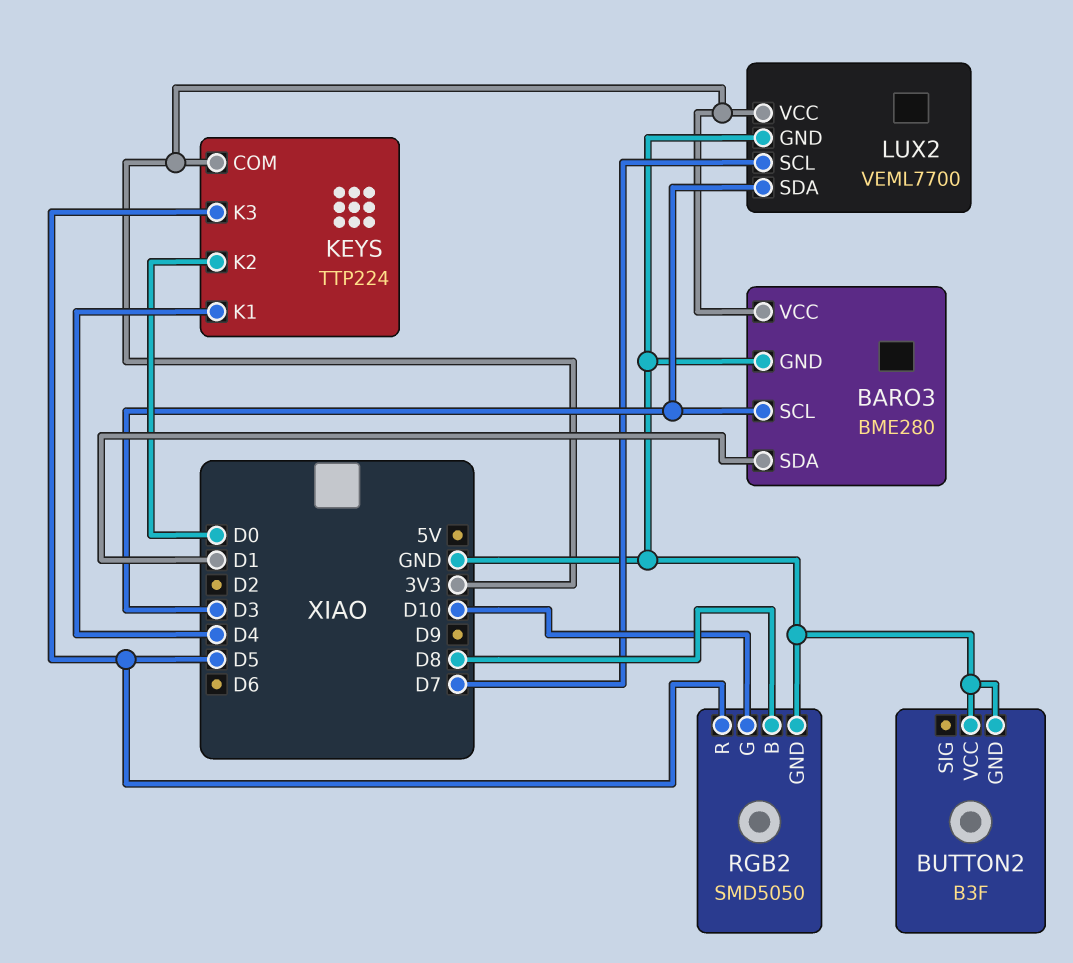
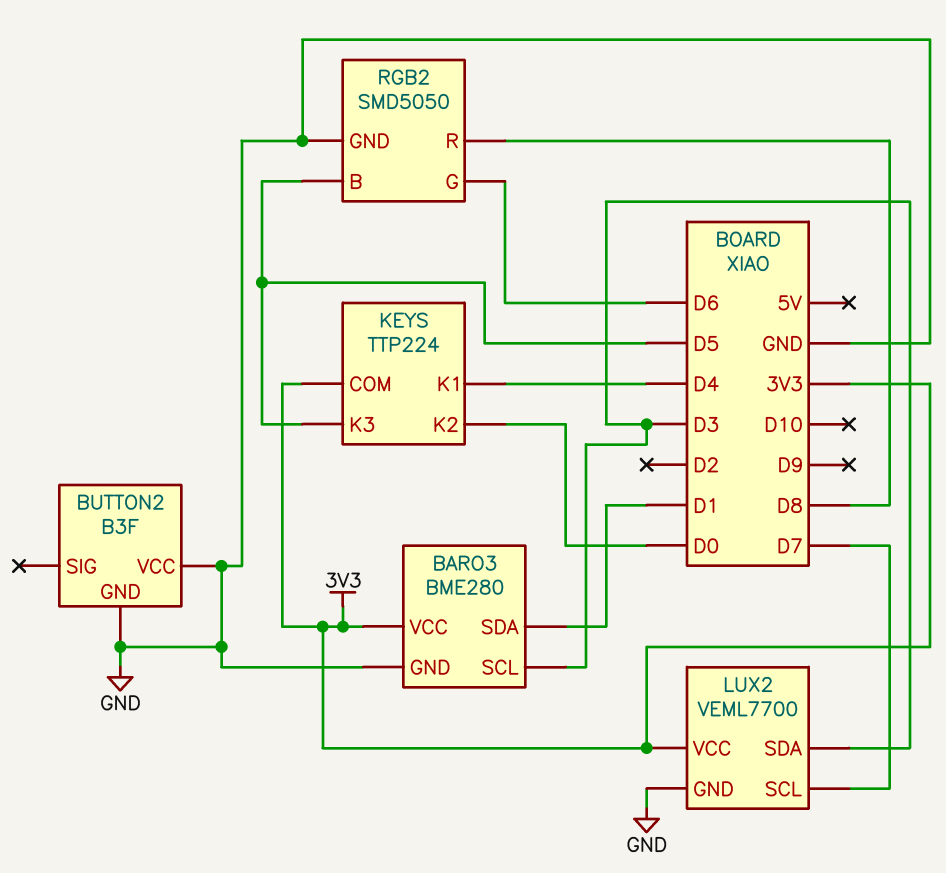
RGB2 pin B: D8 -> D5
RGB2 pin G: D10 -> D6
RGB2 pin R: D5 -> D8

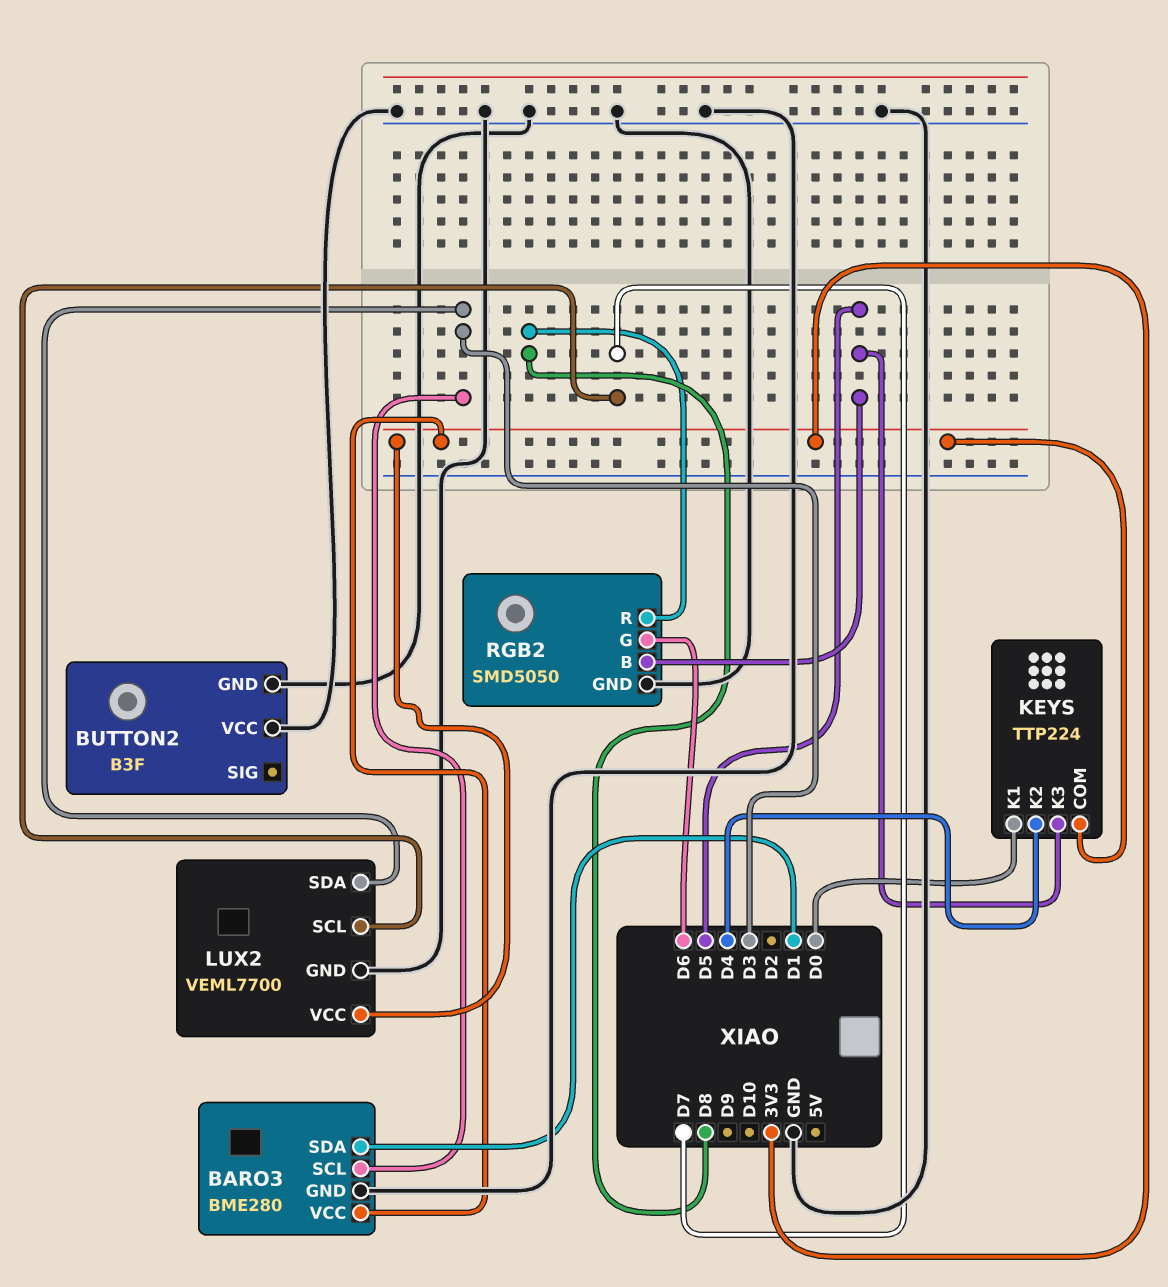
KEYS pin K1: D4 -> D0
KEYS pin K2: D0 -> D4

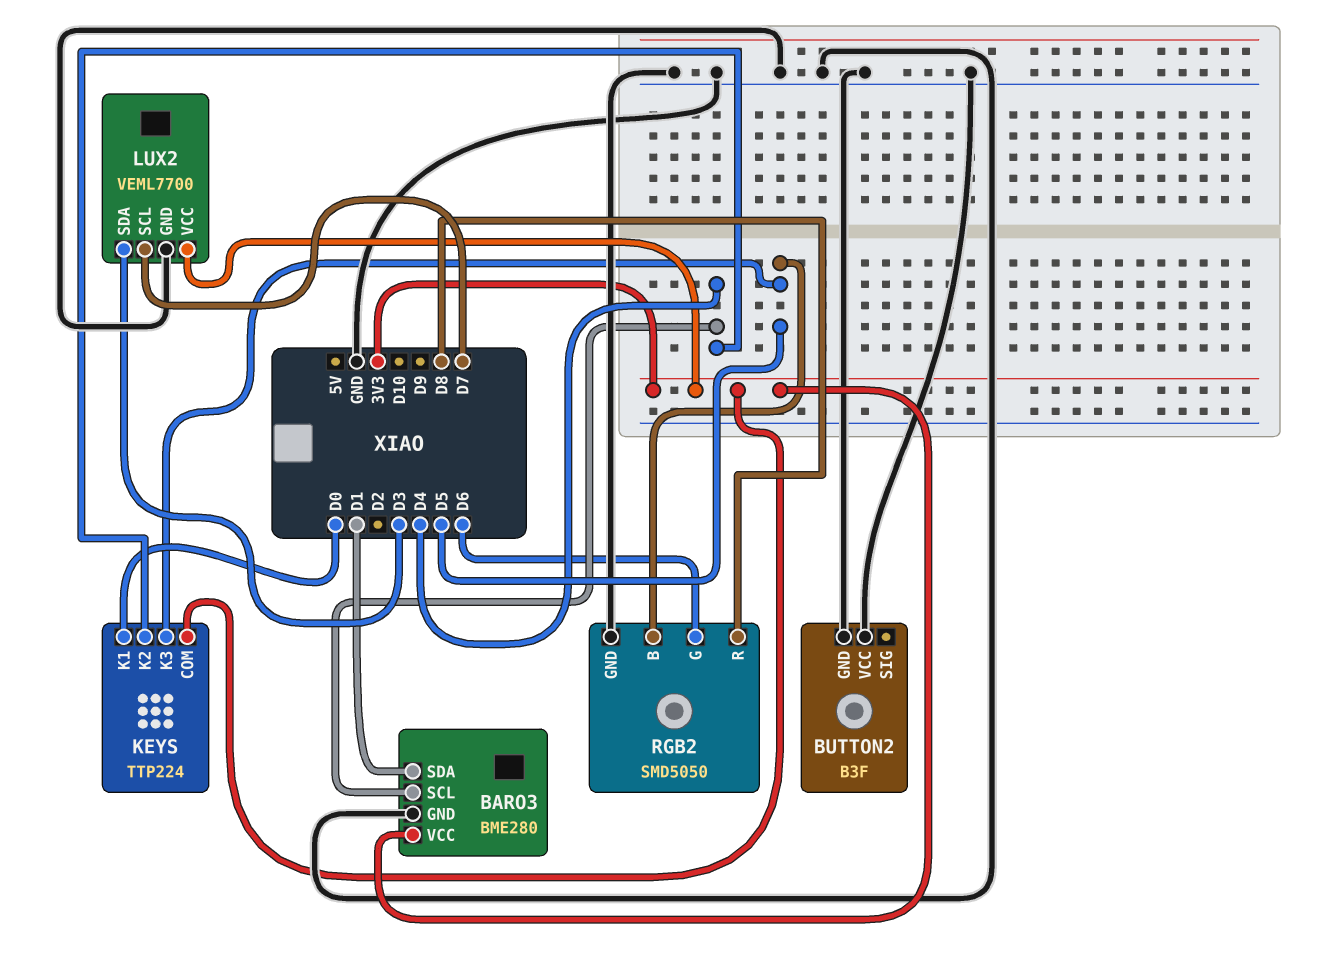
BARO3 pin SCL: D3 -> D4

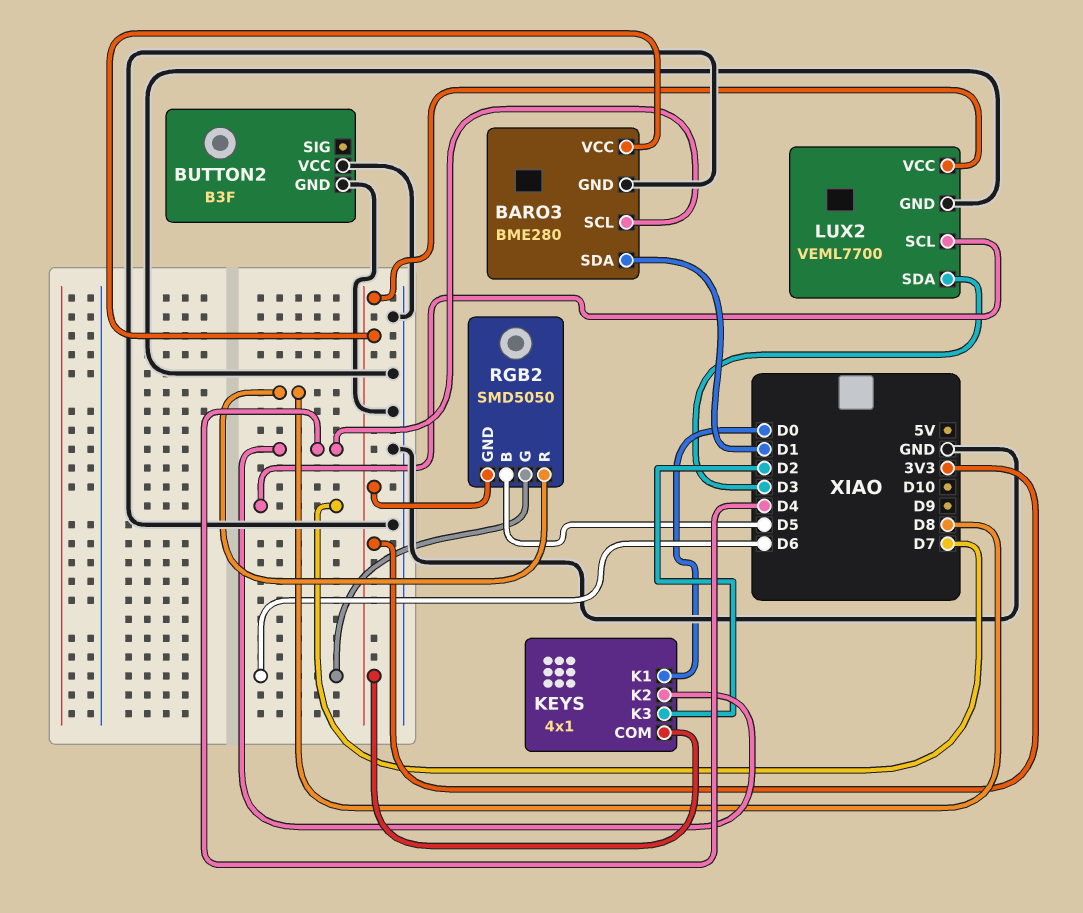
KEYS: TTP224 -> 4x1
KEYS pin K3: D5 -> D2
RGB2 pin GND: GND -> 3V3

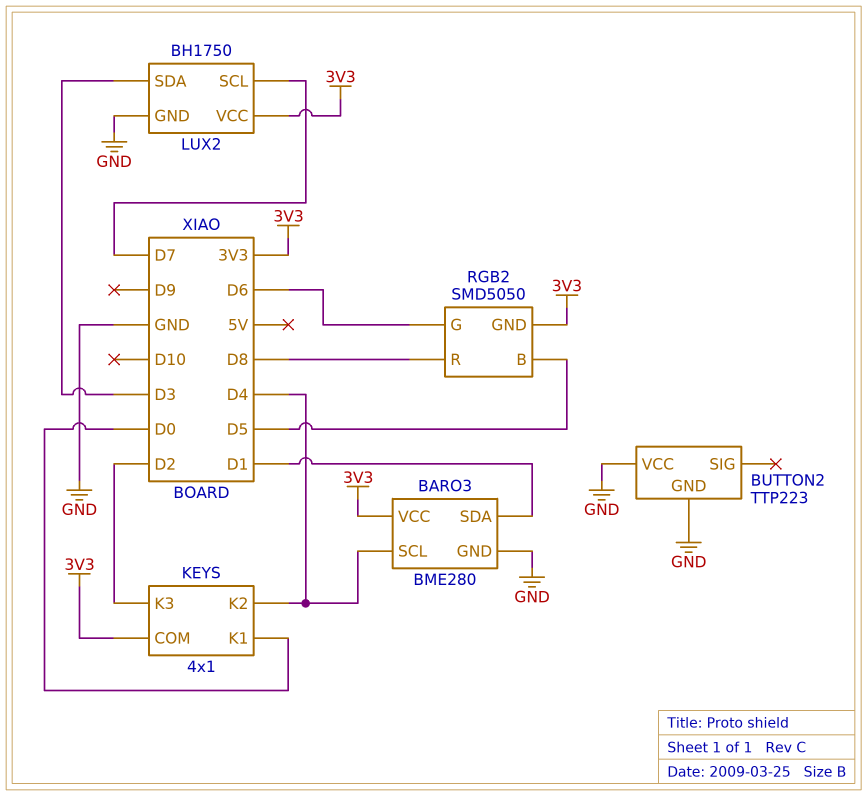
BUTTON2: B3F -> TTP223
LUX2: VEML7700 -> BH1750

